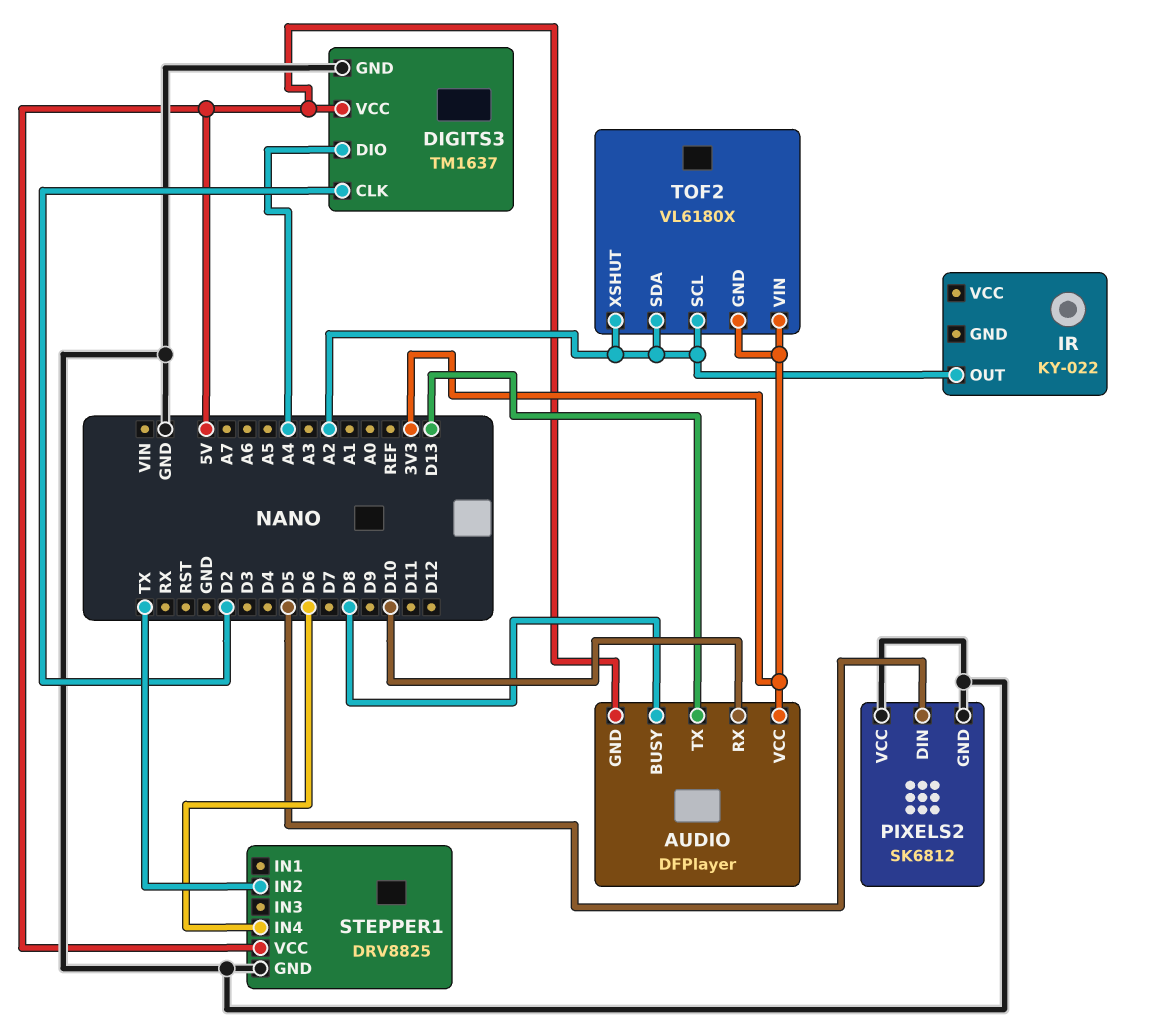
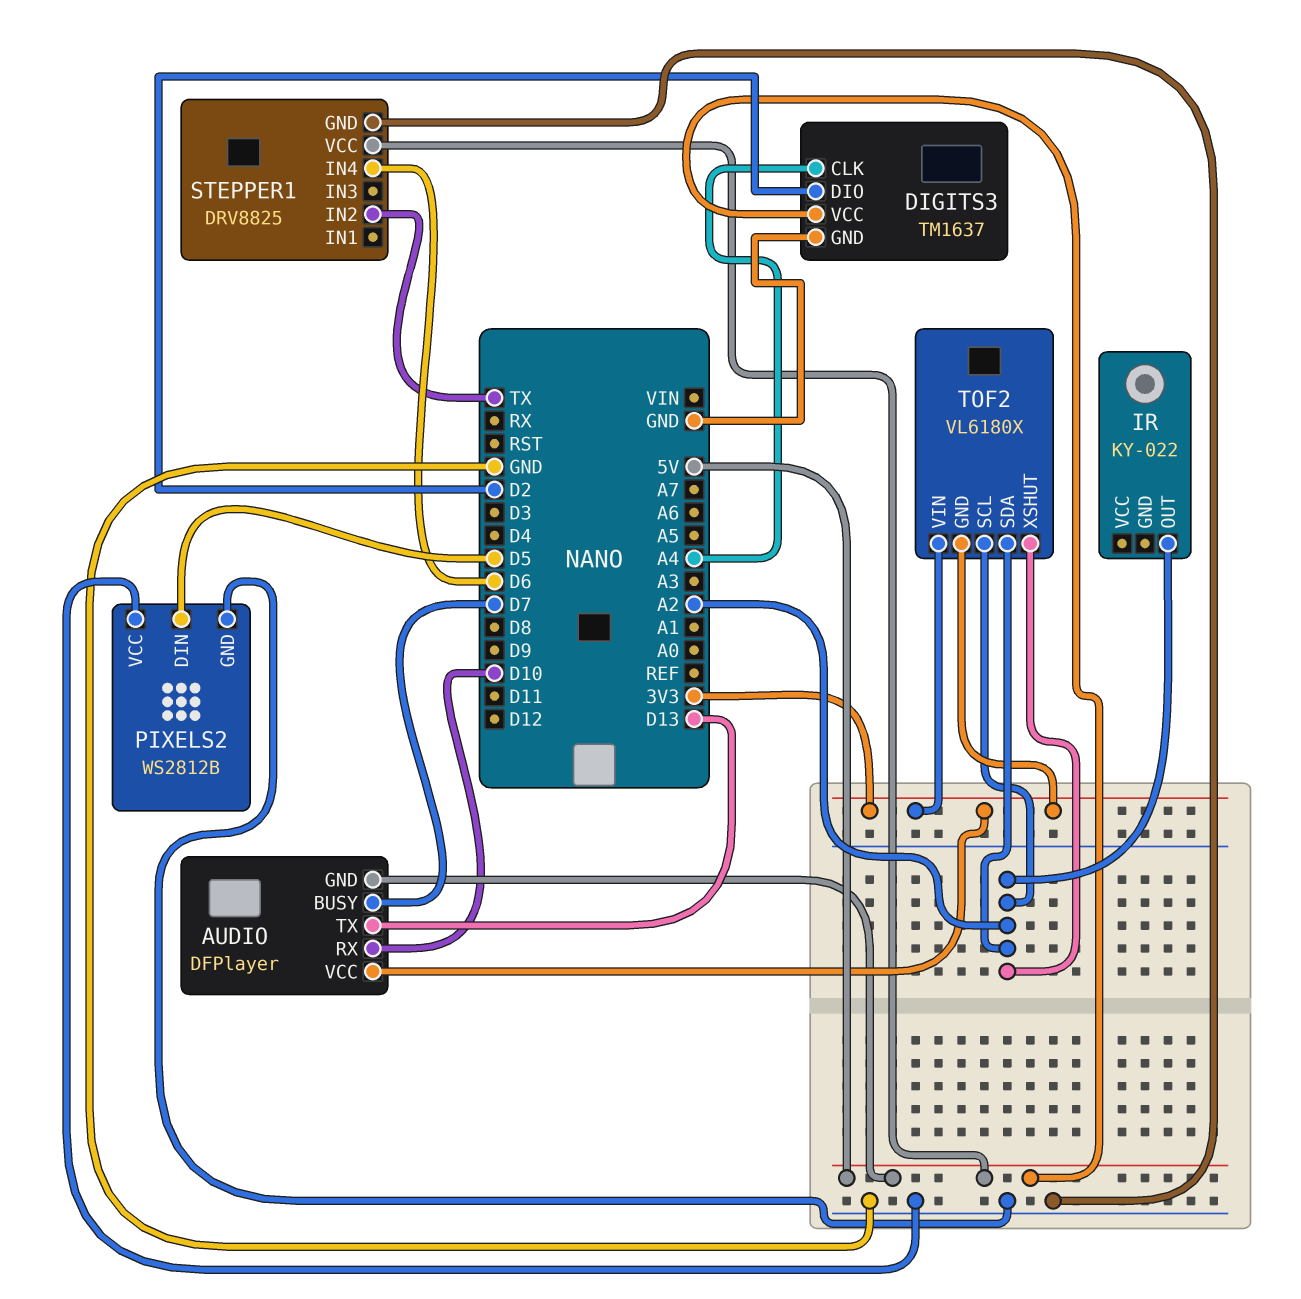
AUDIO pin BUSY: D8 -> D7
DIGITS3 pin CLK: D2 -> A4
DIGITS3 pin DIO: A4 -> D2
PIXELS2: SK6812 -> WS2812B

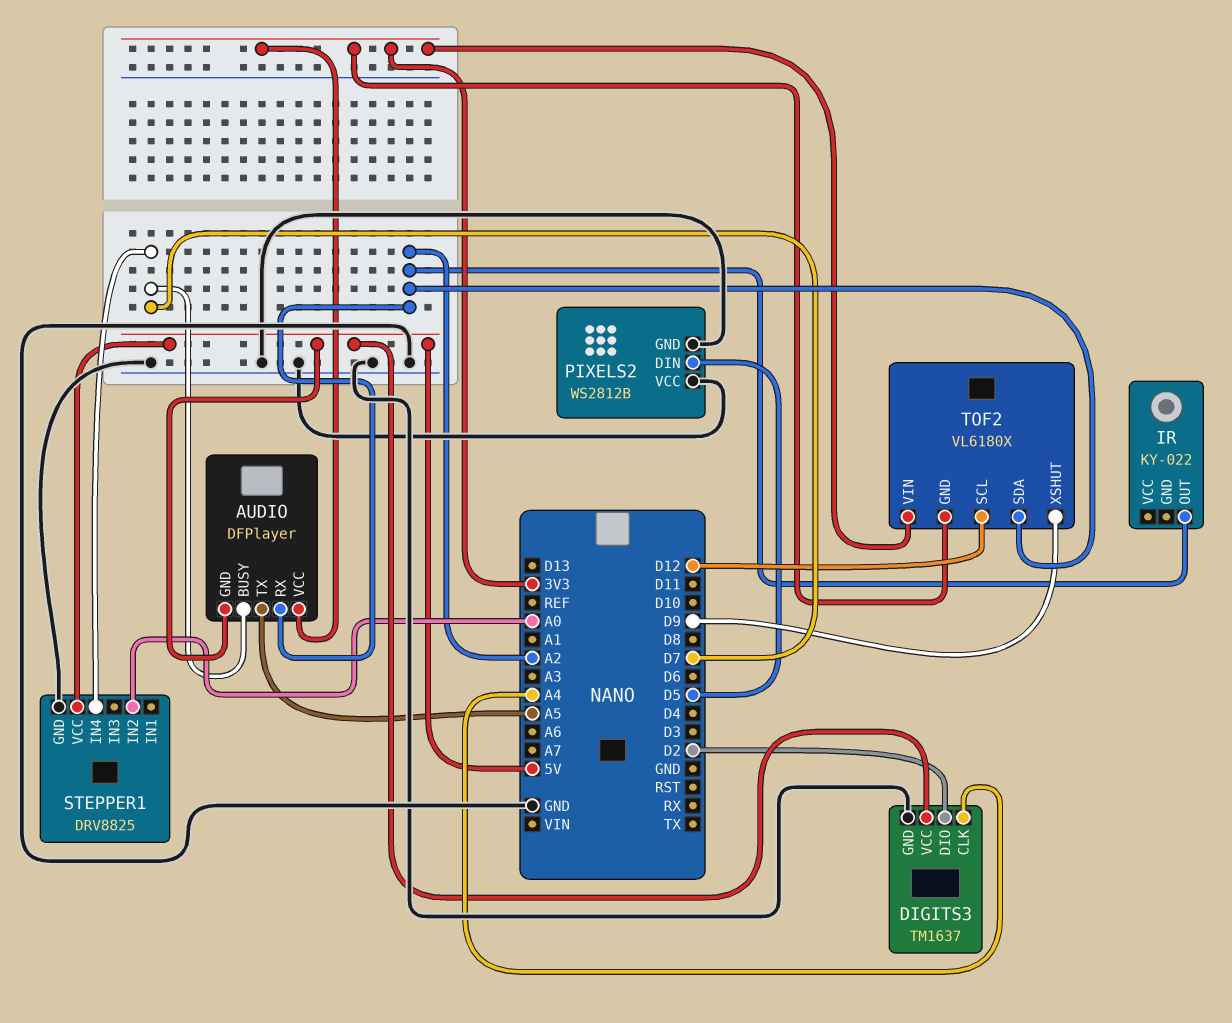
AUDIO pin RX: D10 -> A2
AUDIO pin TX: D13 -> A5
STEPPER1 pin IN2: TX -> A0
STEPPER1 pin IN4: D6 -> D7
TOF2 pin SCL: A2 -> D12
TOF2 pin XSHUT: A2 -> D9

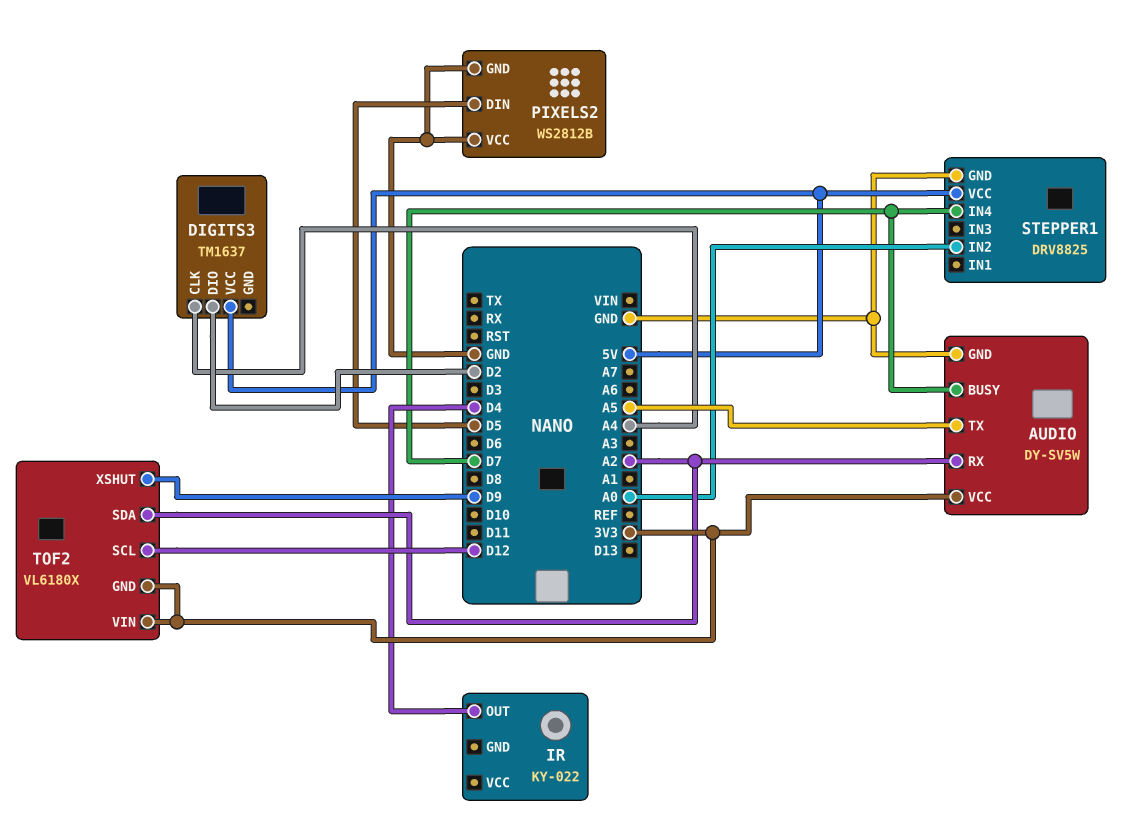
AUDIO: DFPlayer -> DY-SV5W
AUDIO pin GND: 5V -> GND
DIGITS3 pin GND: GND -> none
IR pin OUT: A2 -> D4

